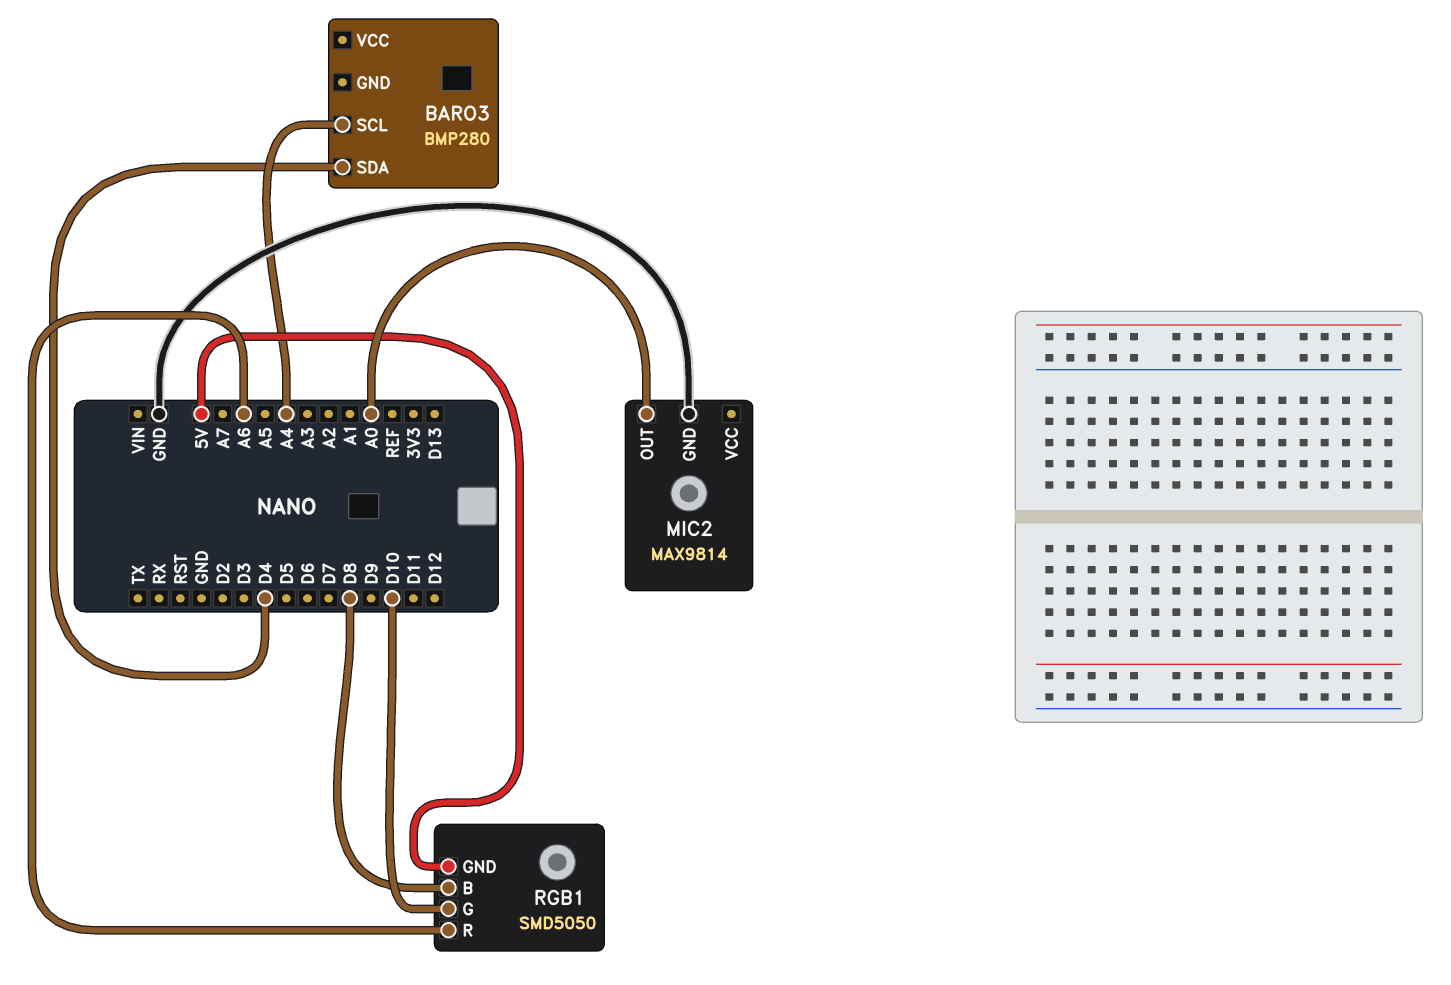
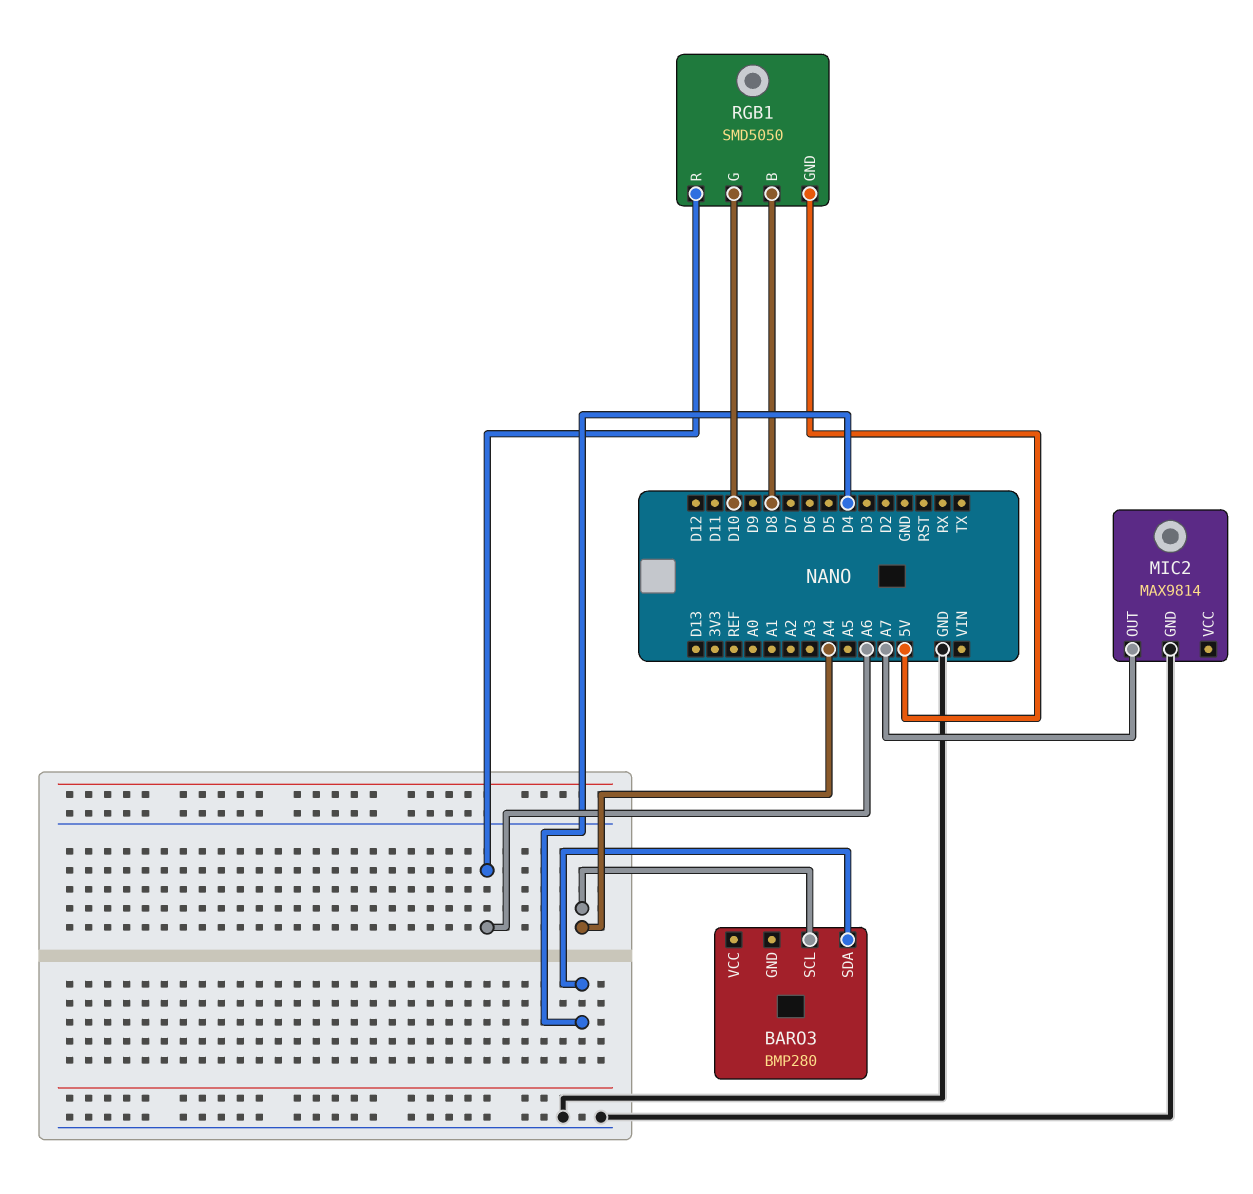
MIC2 pin OUT: A0 -> A7

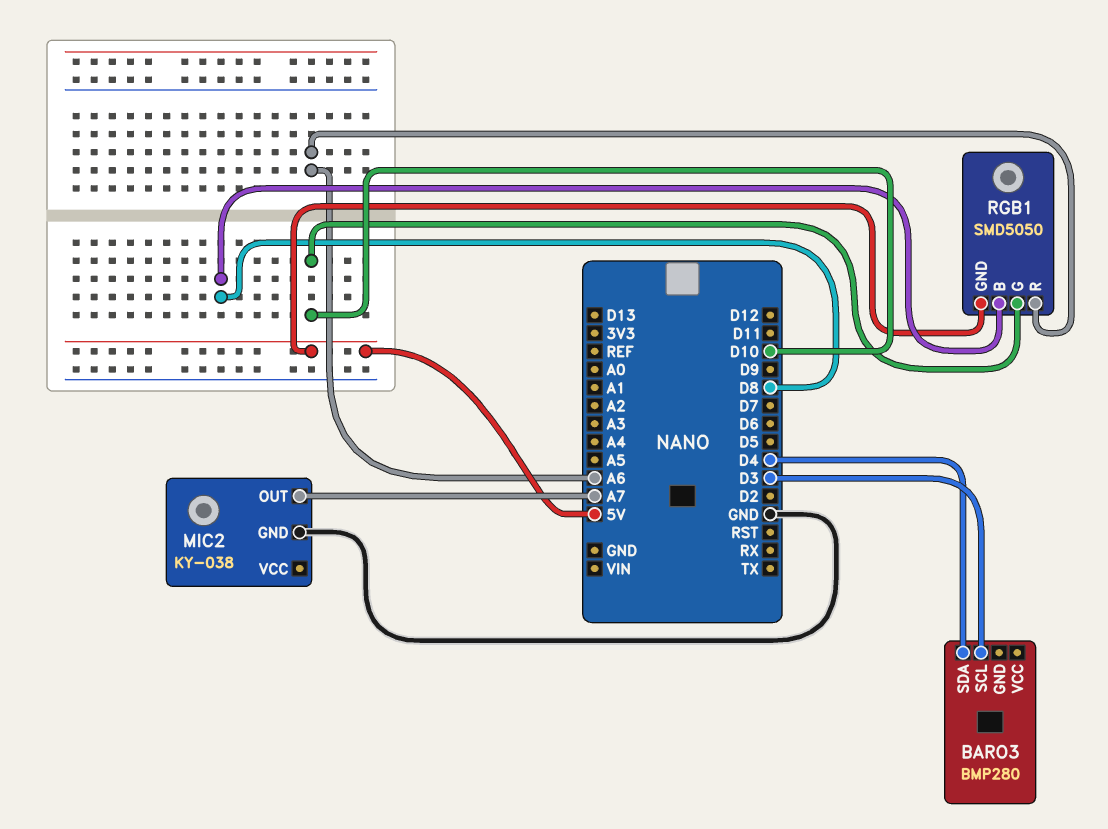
BARO3 pin SCL: A4 -> D3
MIC2: MAX9814 -> KY-038

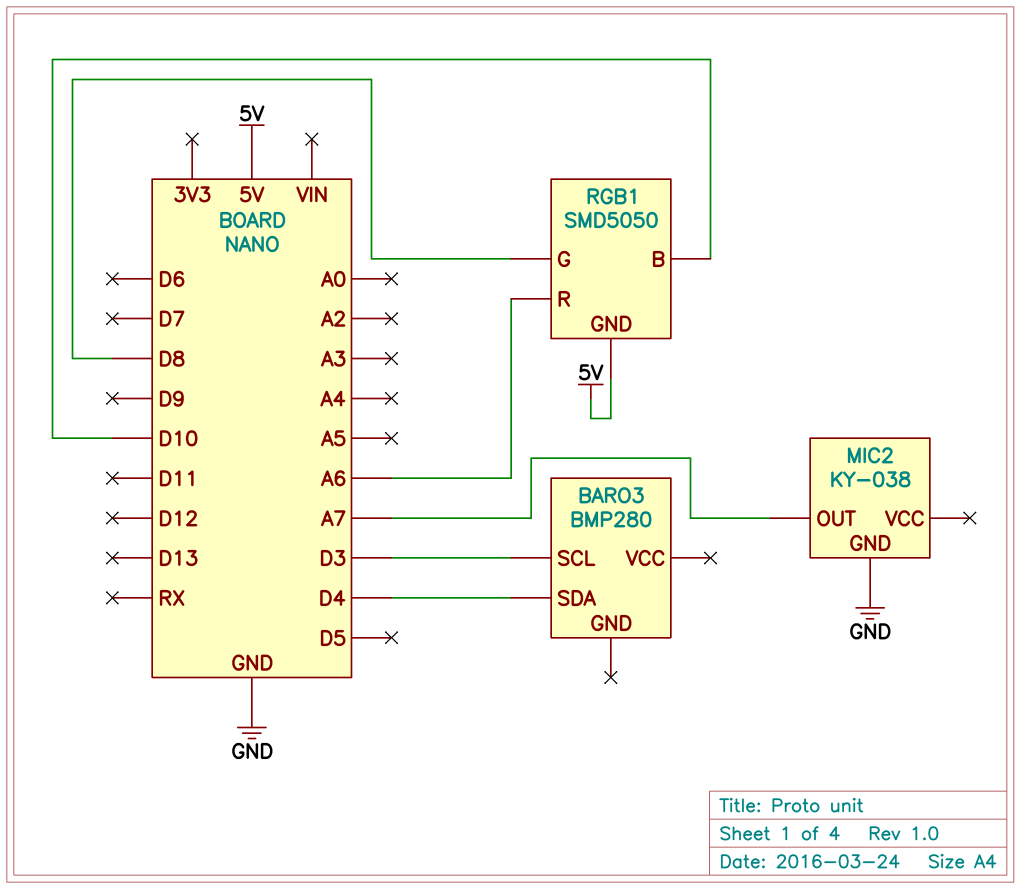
RGB1 pin B: D8 -> D10
RGB1 pin G: D10 -> D8

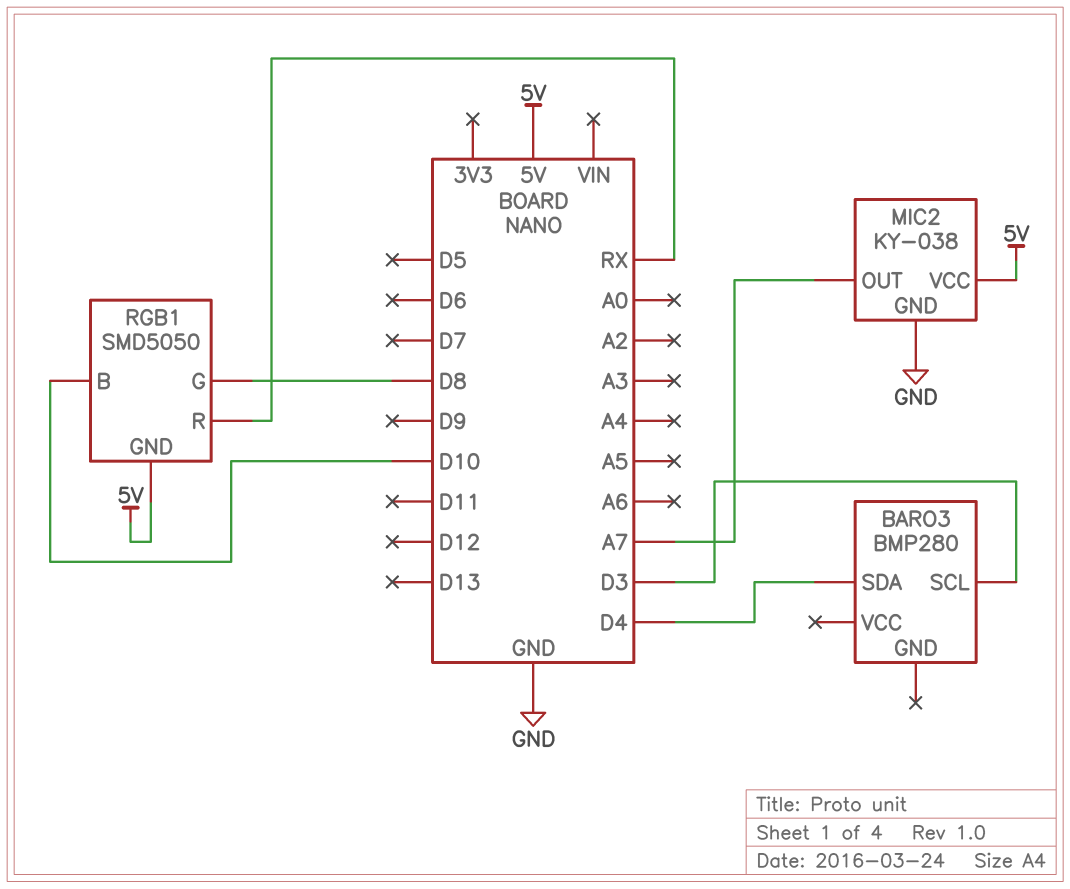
MIC2 pin VCC: none -> 5V
RGB1 pin R: A6 -> RX

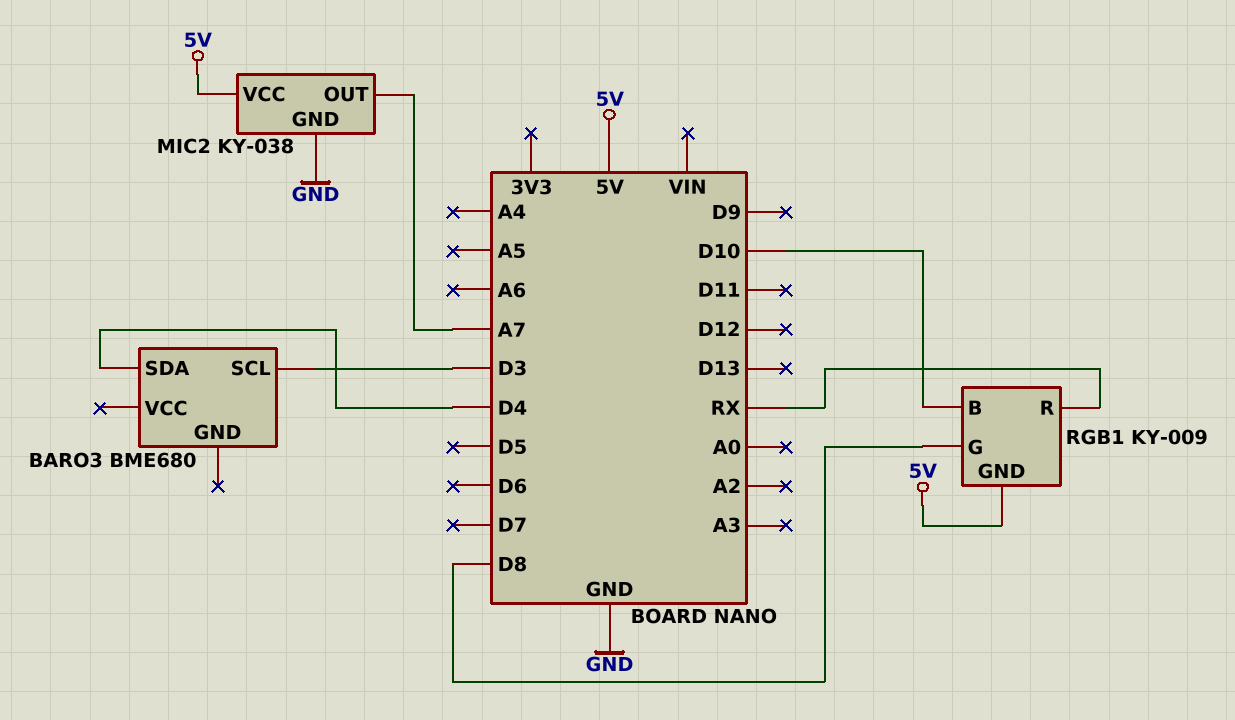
BARO3: BMP280 -> BME680
RGB1: SMD5050 -> KY-009

